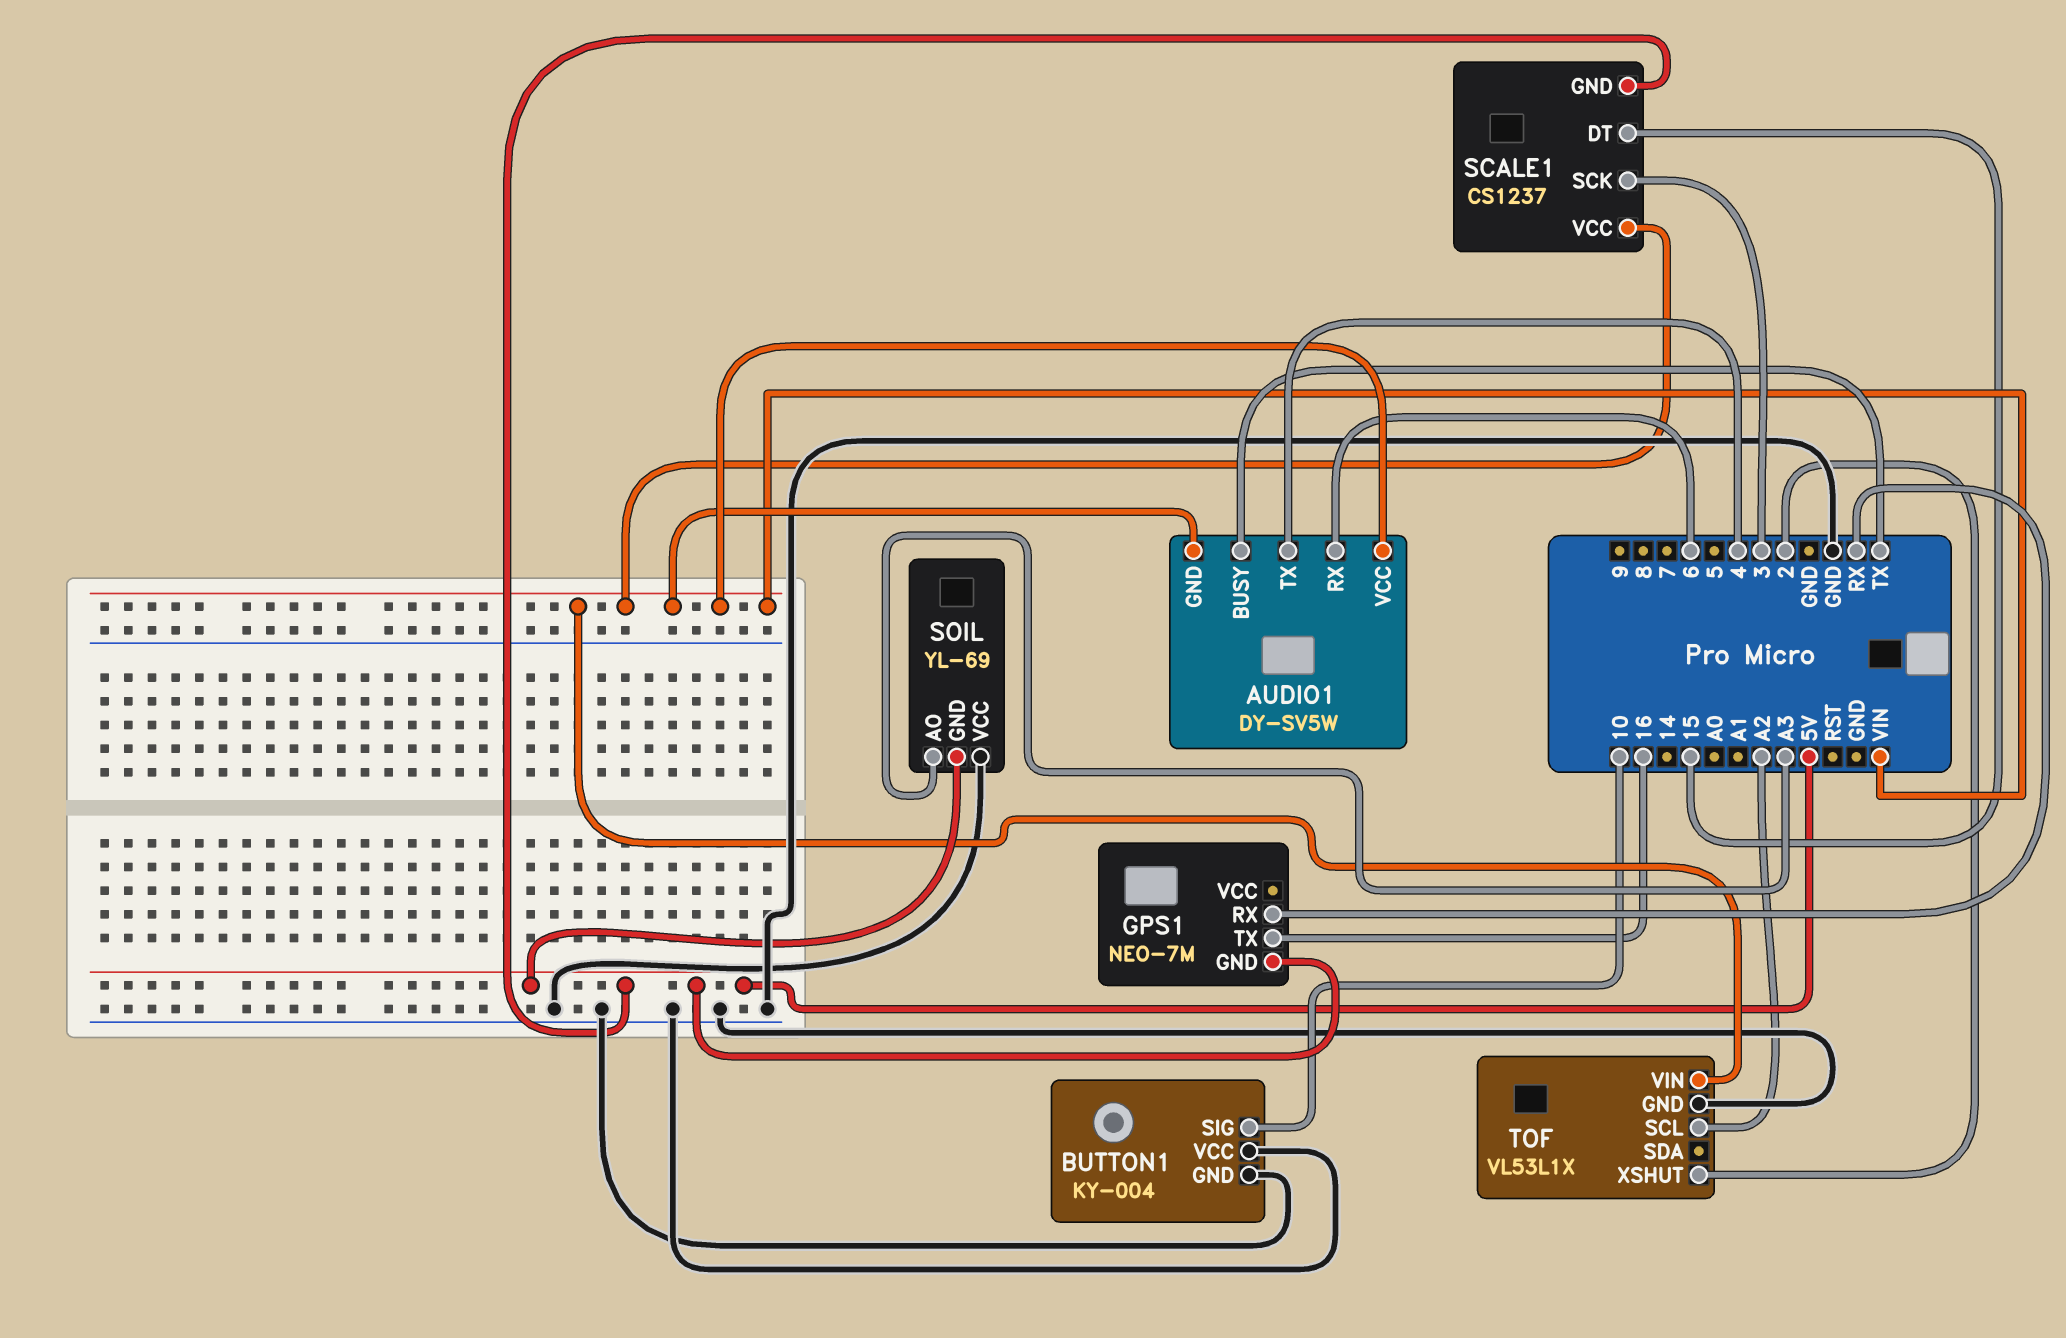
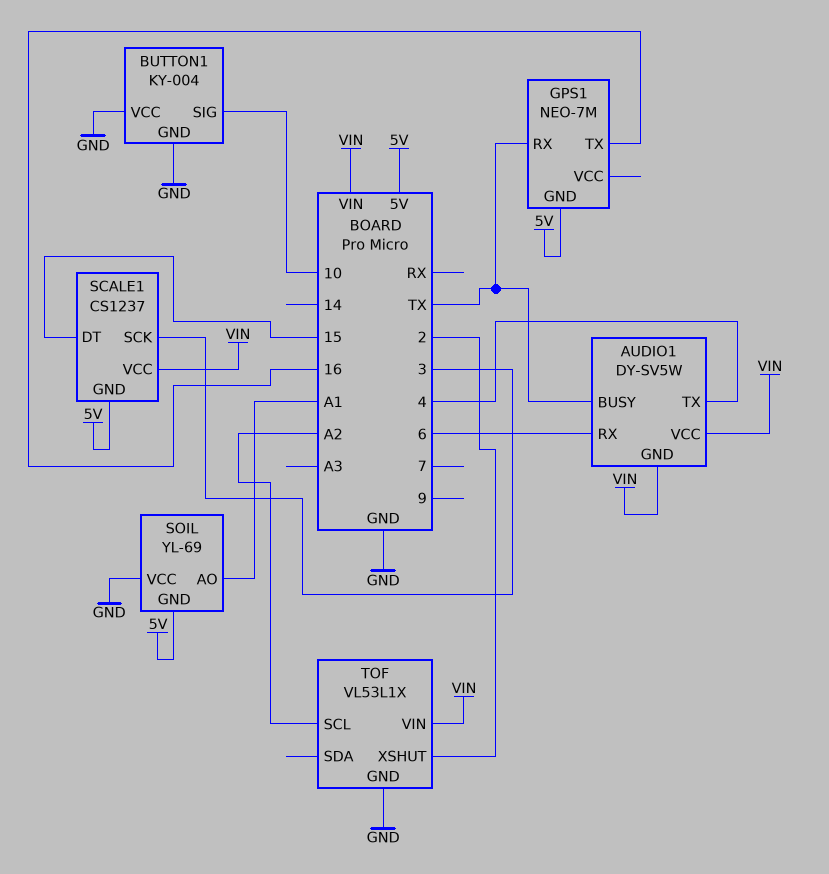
GPS1 pin RX: RX -> TX
SOIL pin AO: A3 -> A1

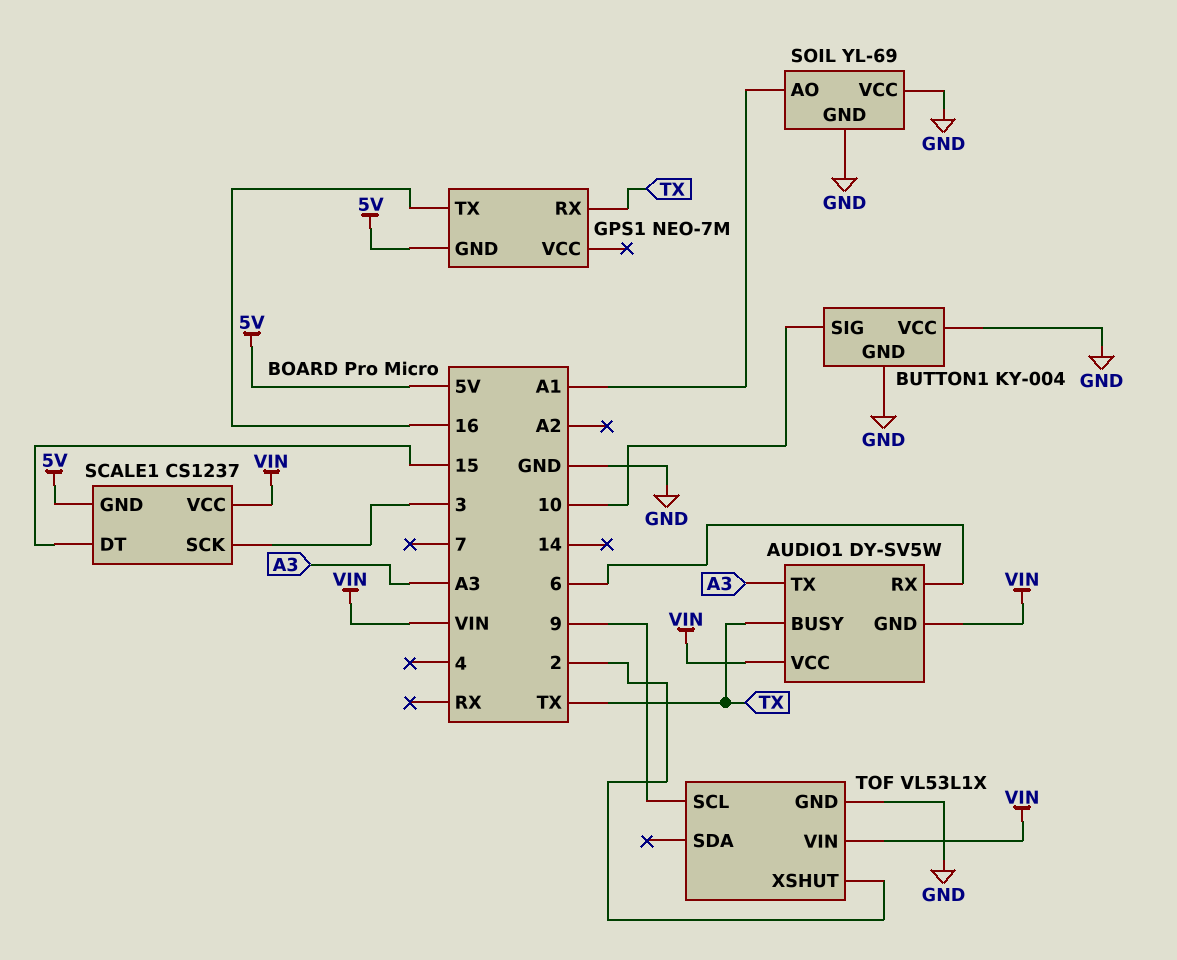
AUDIO1 pin TX: 4 -> A3
SOIL pin GND: 5V -> GND
TOF pin SCL: A2 -> 9

